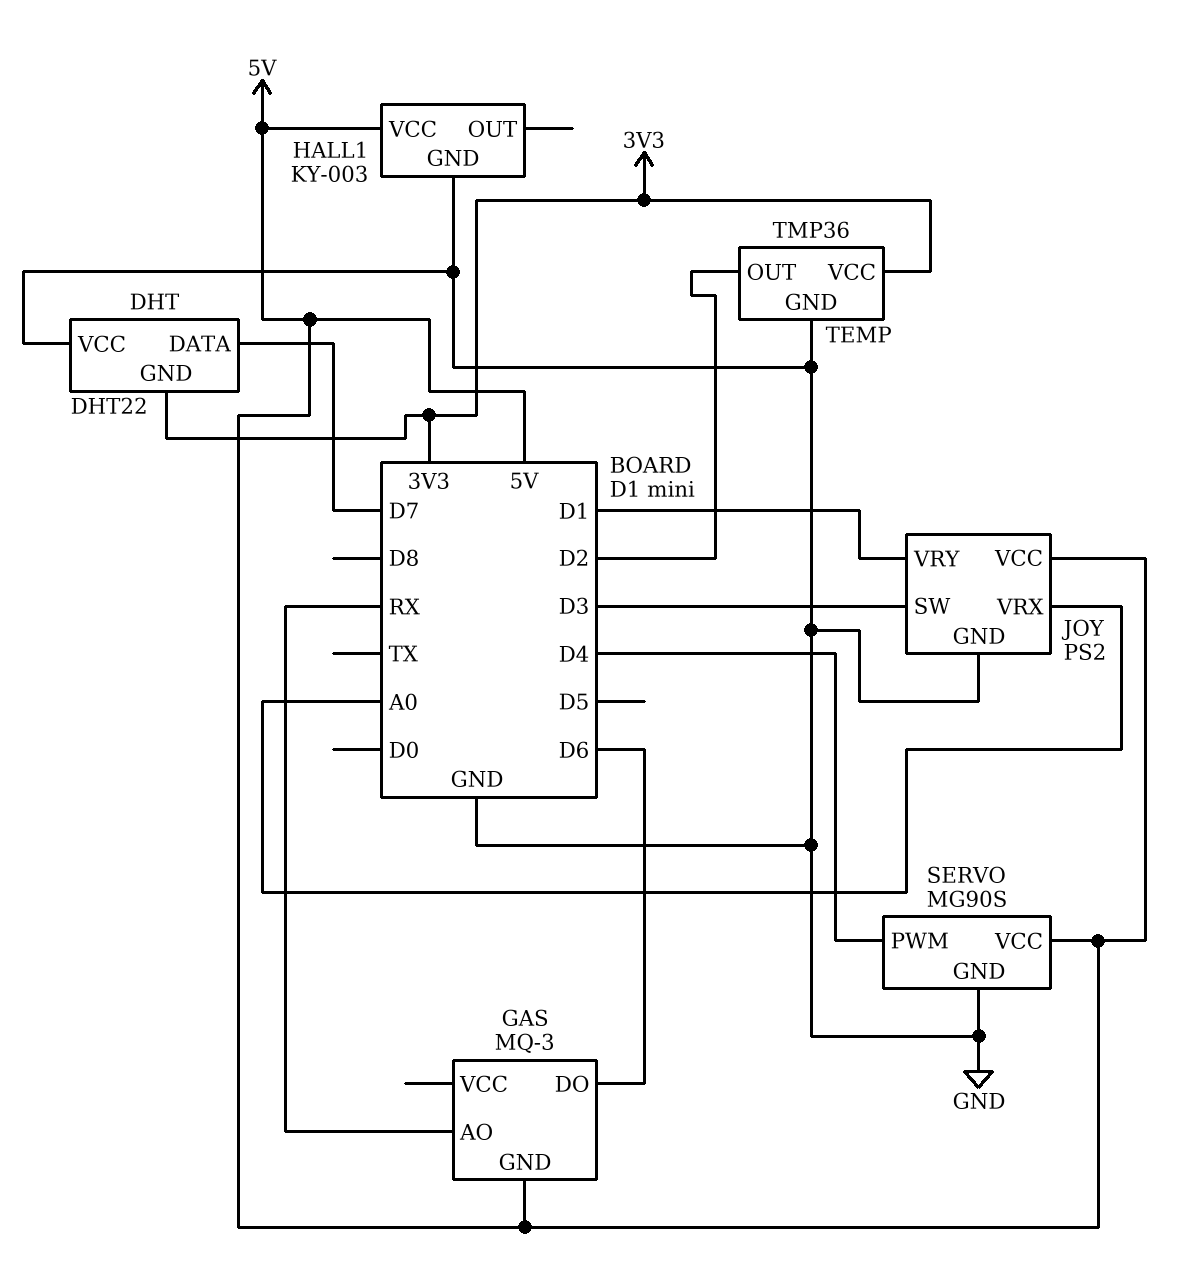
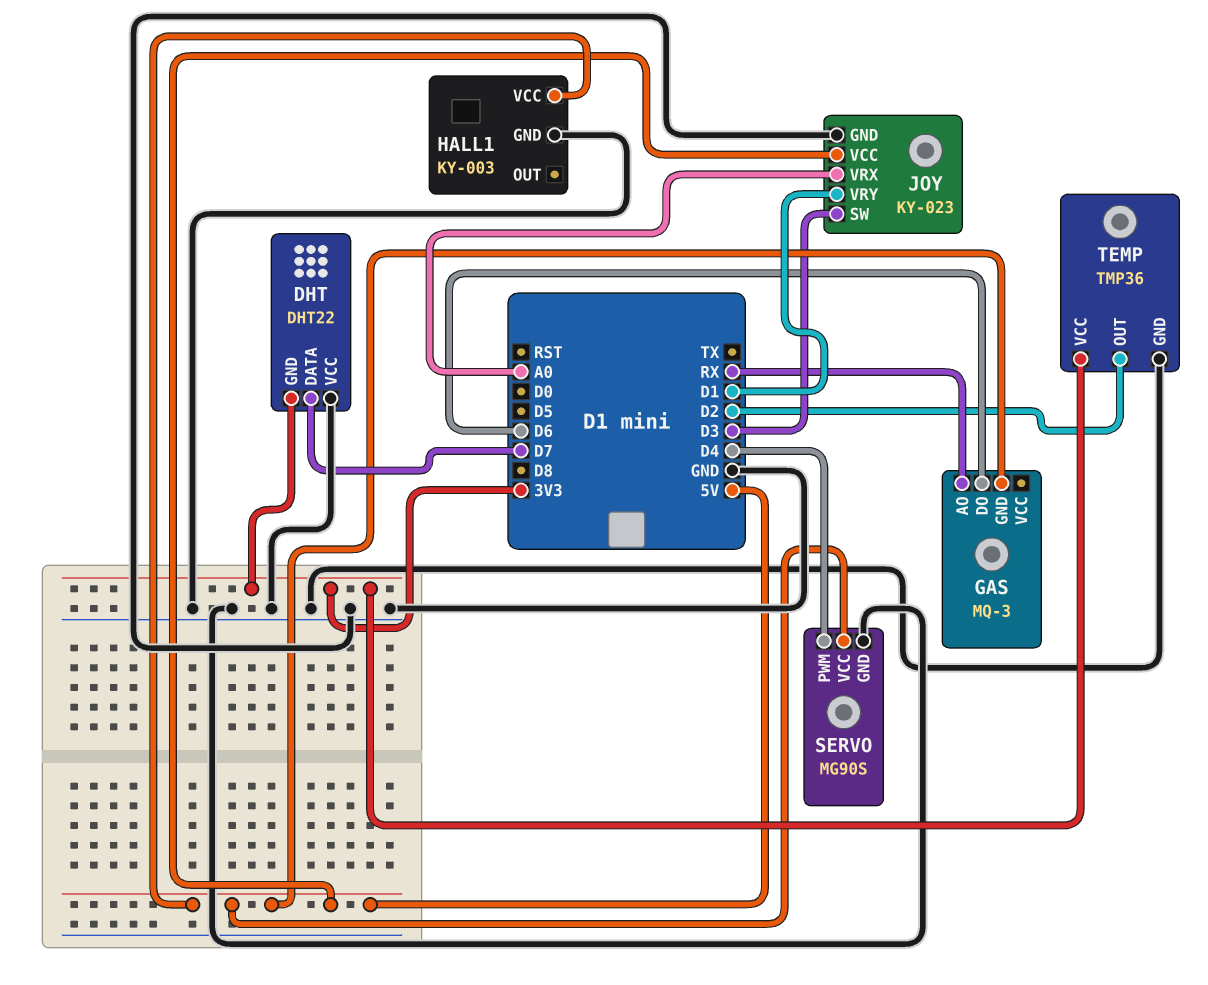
JOY: PS2 -> KY-023

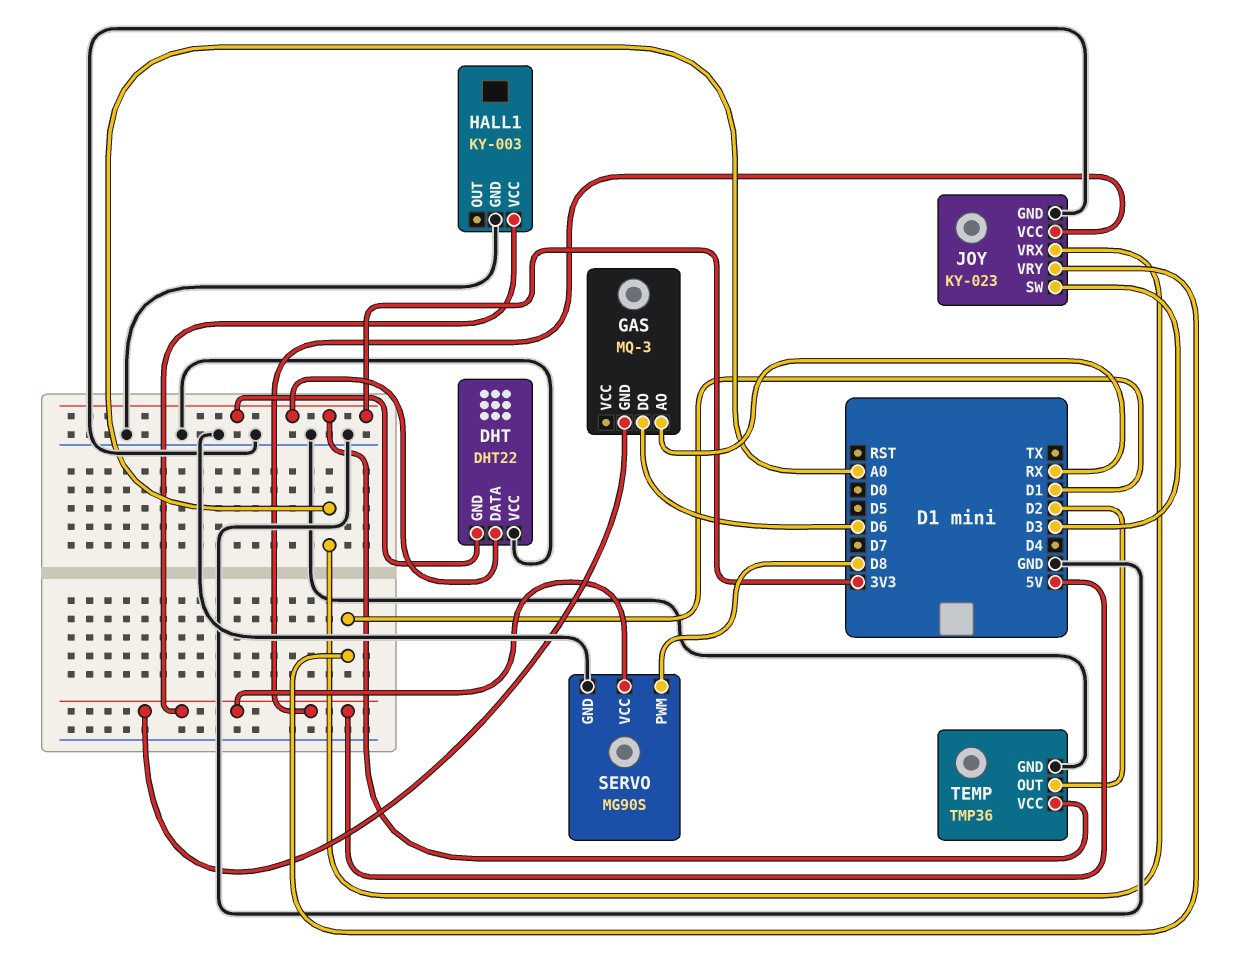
DHT pin DATA: D7 -> 3V3
SERVO pin PWM: D4 -> D8

